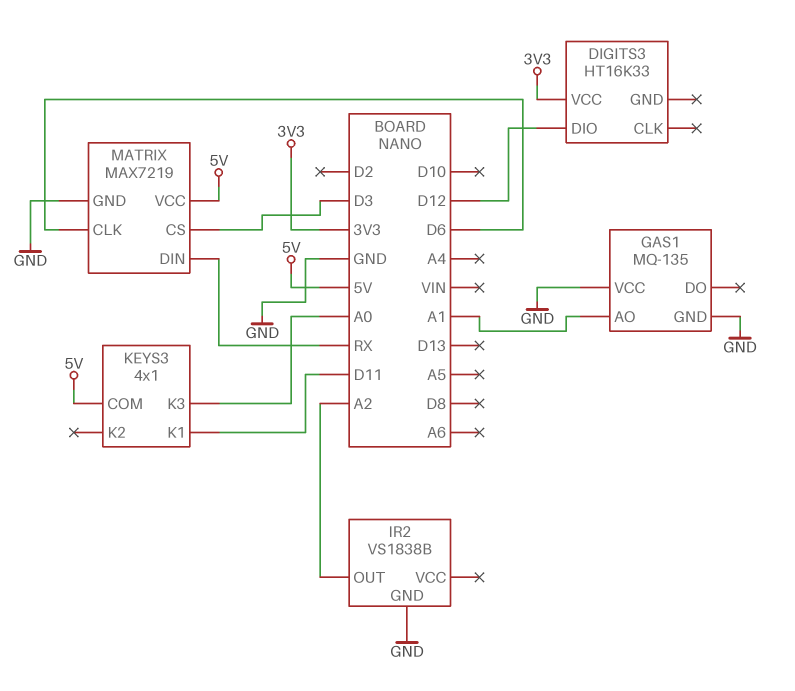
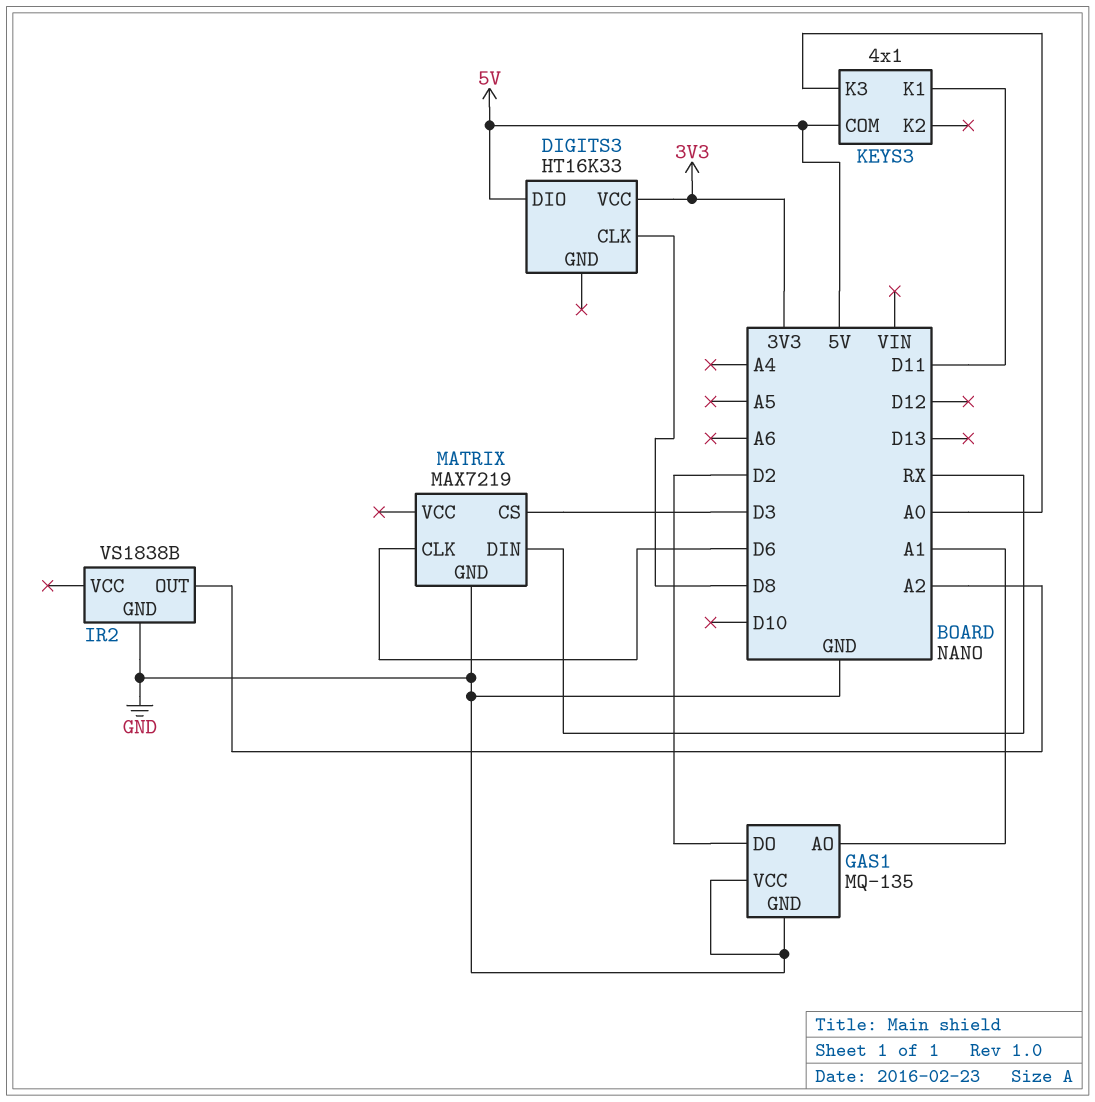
DIGITS3 pin CLK: none -> D8
DIGITS3 pin DIO: D12 -> 5V
GAS1 pin DO: none -> D2
MATRIX pin VCC: 5V -> none

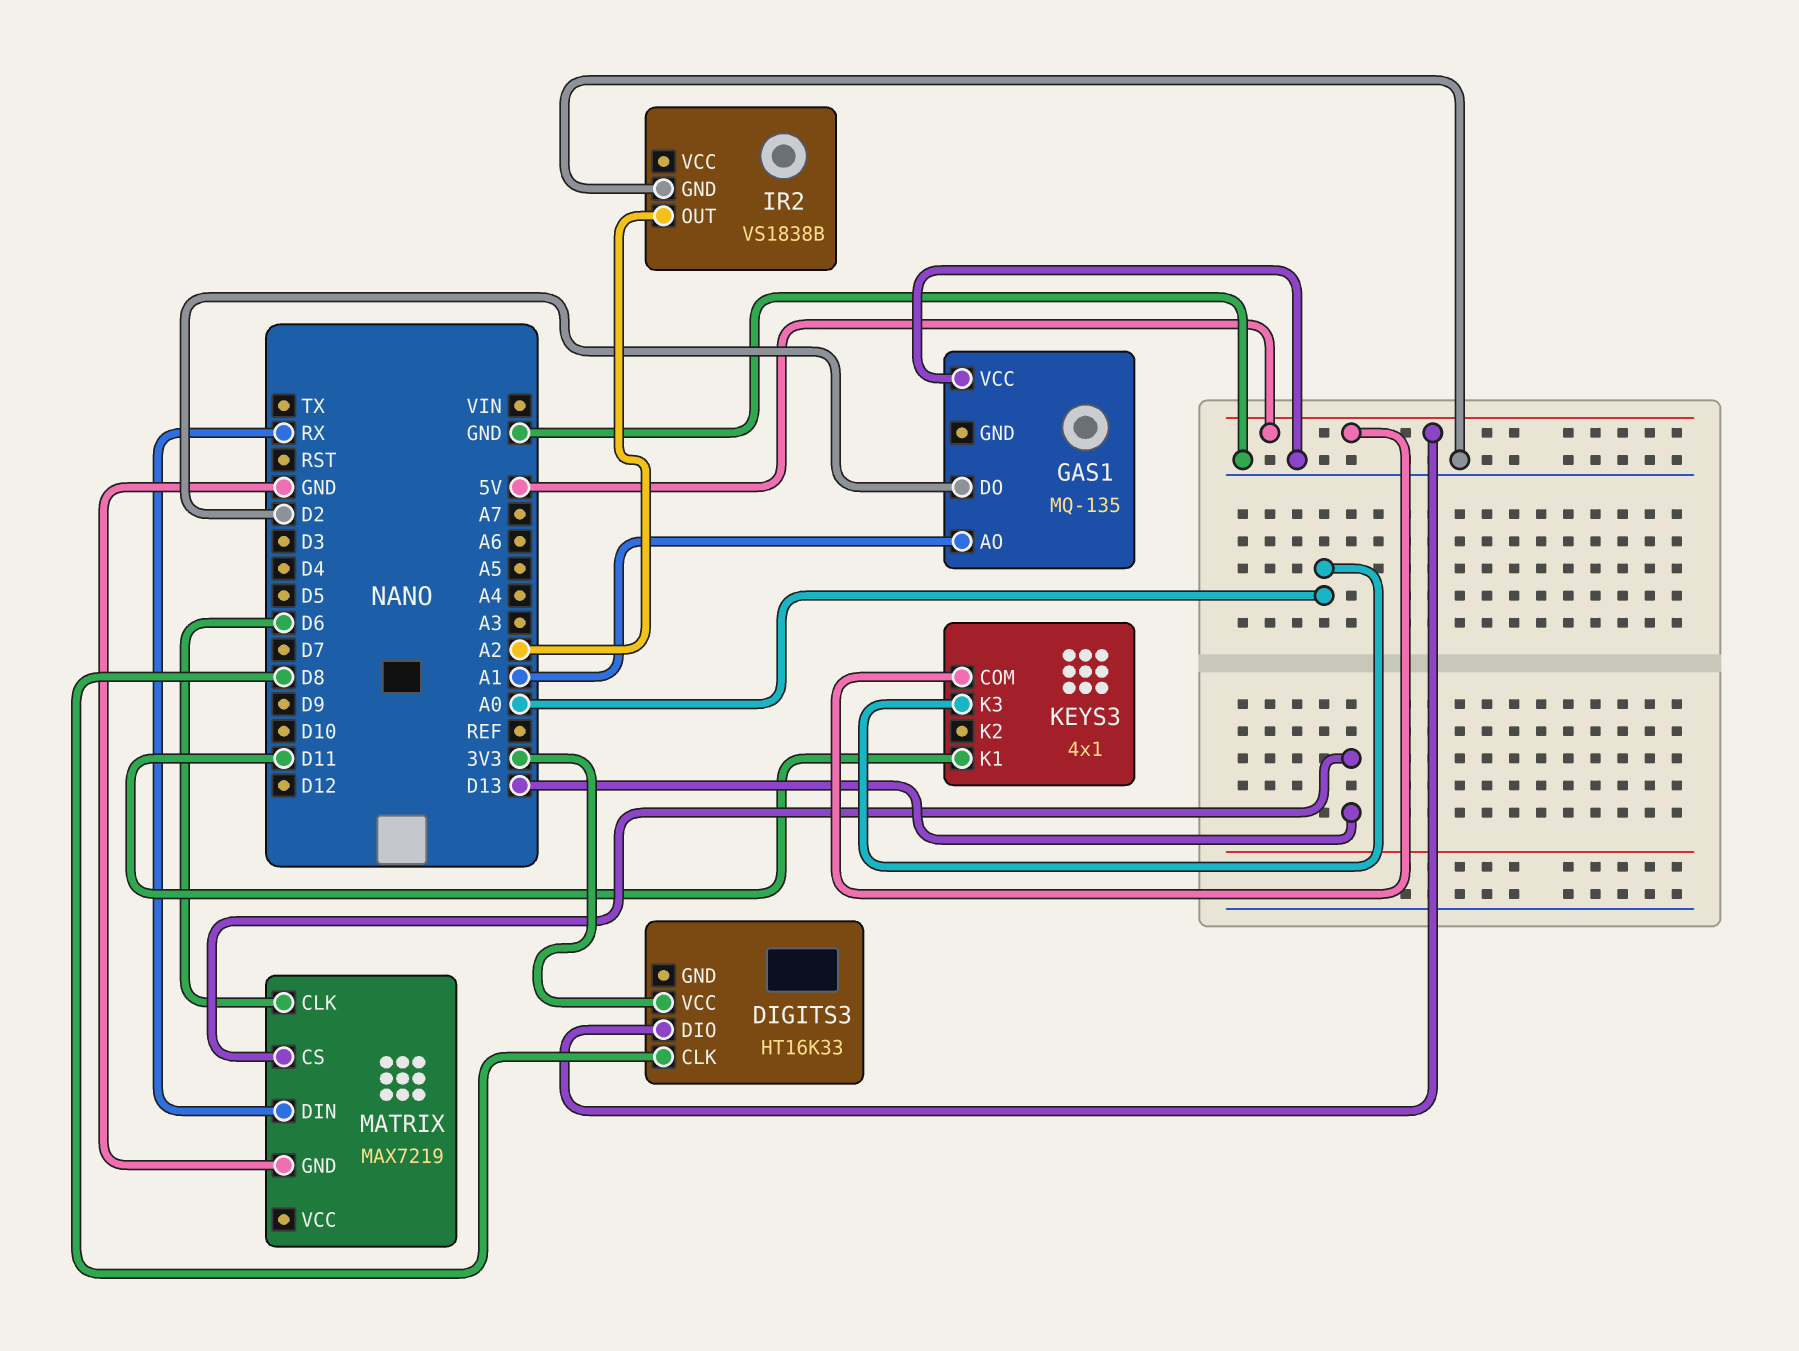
GAS1 pin GND: GND -> none
MATRIX pin CS: D3 -> D13

